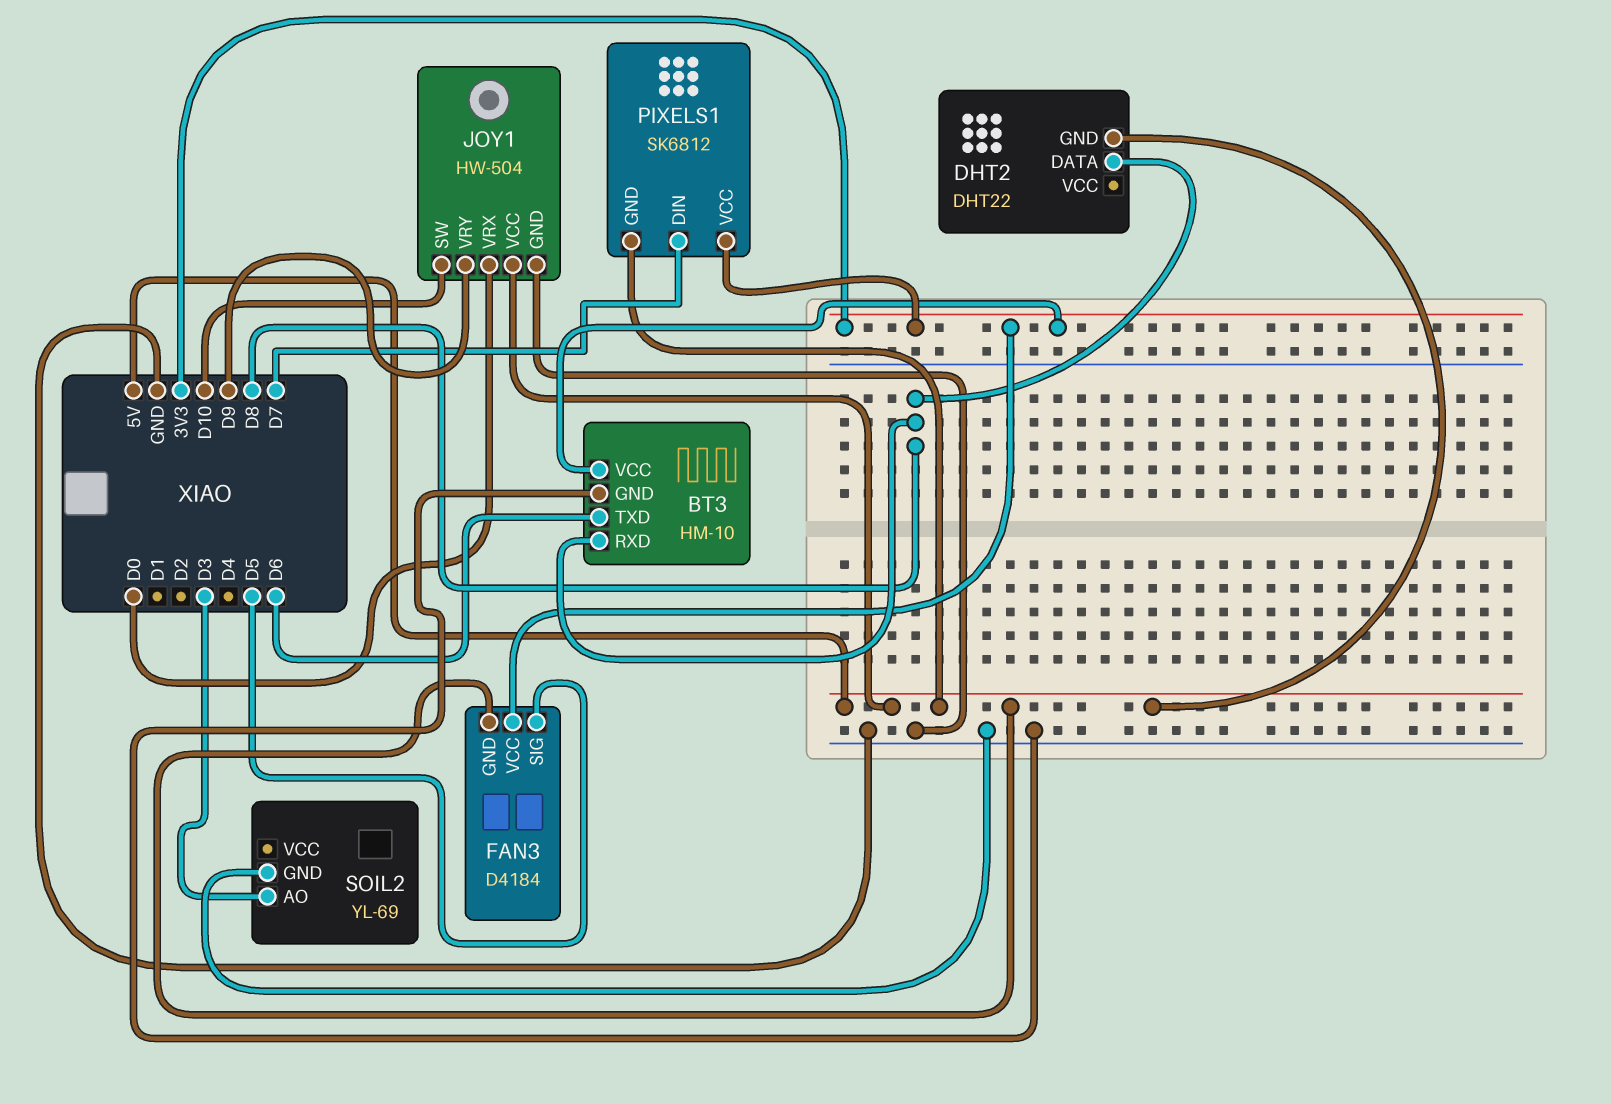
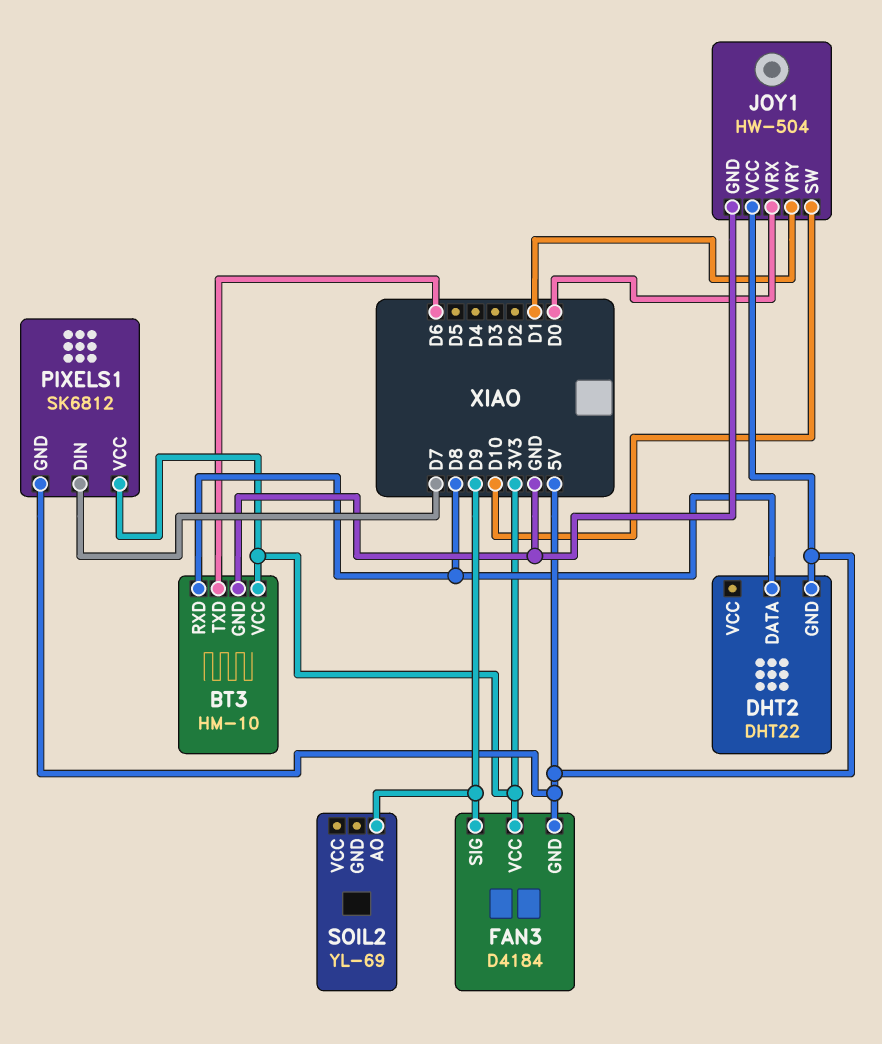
FAN3 pin SIG: D5 -> D9
JOY1 pin VRY: D9 -> D1
SOIL2 pin AO: D3 -> D9
SOIL2 pin GND: GND -> none

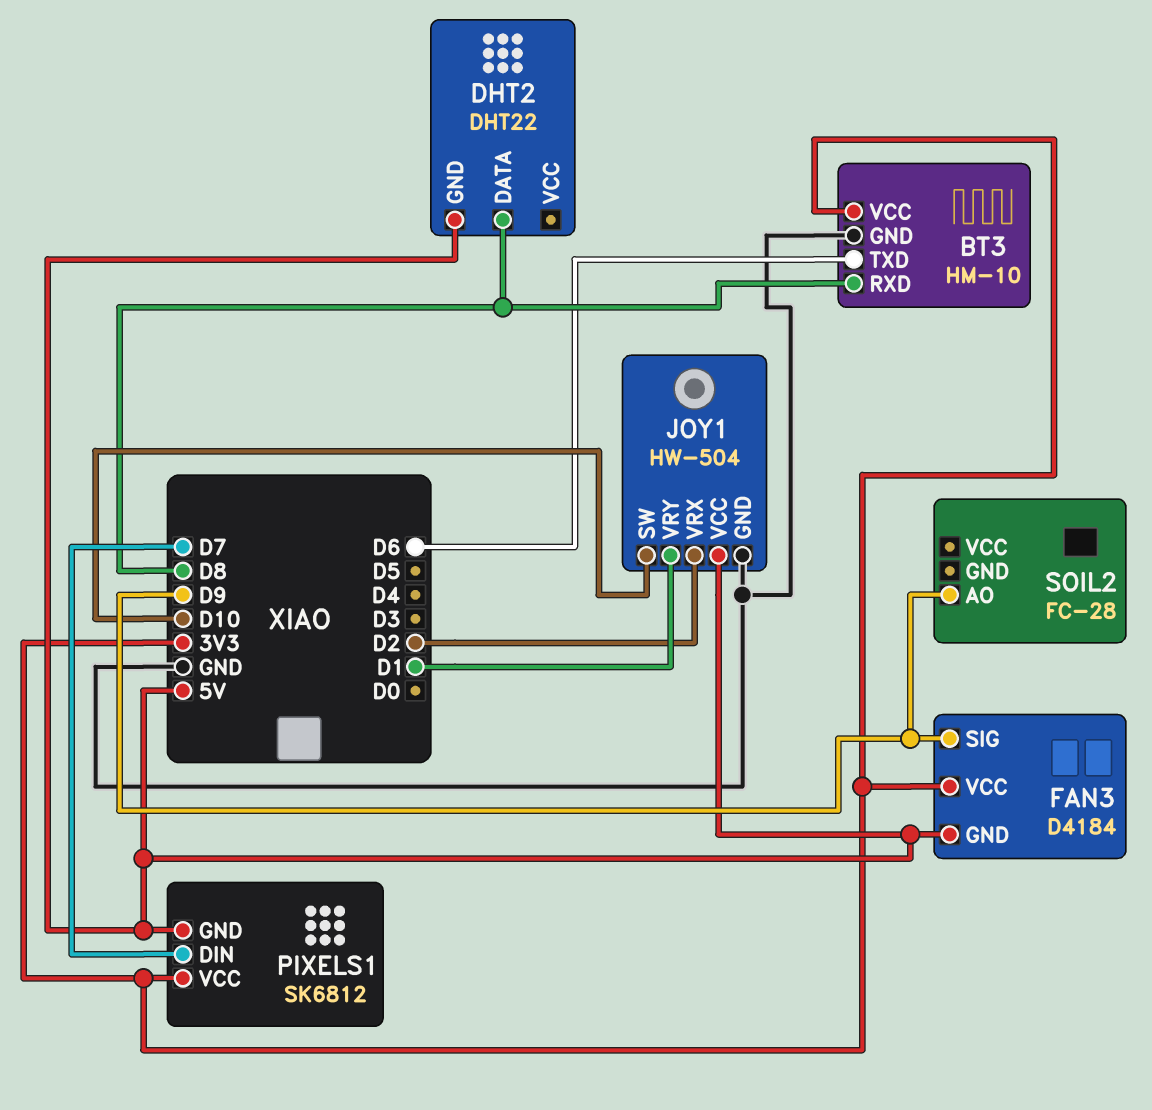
JOY1 pin VRX: D0 -> D2
SOIL2: YL-69 -> FC-28

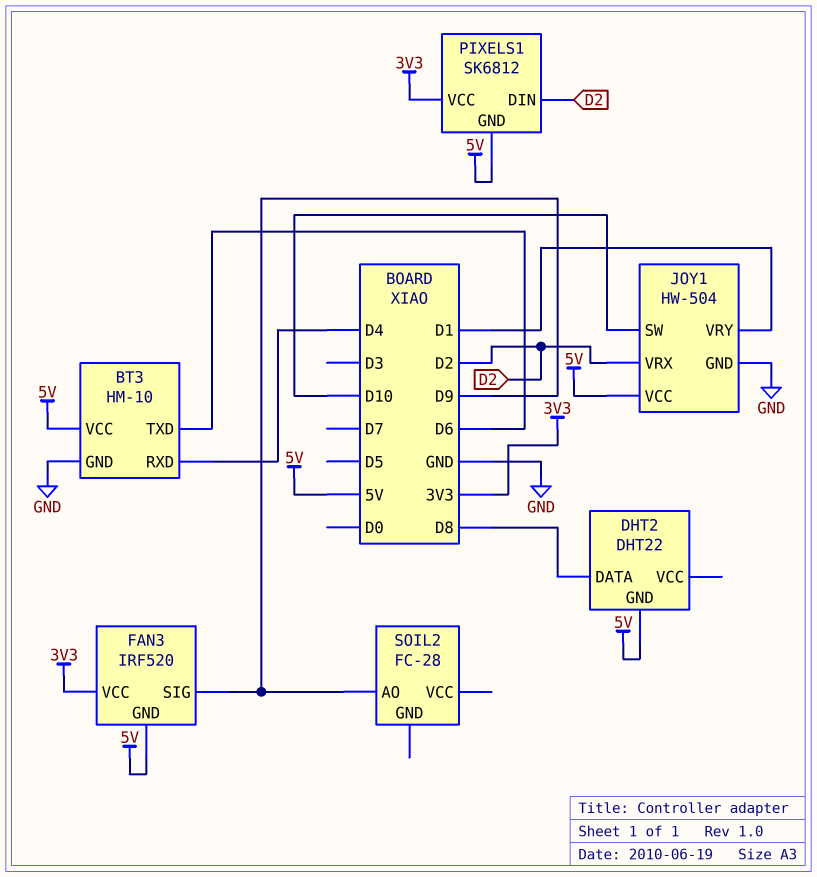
BT3 pin RXD: D8 -> D4
BT3 pin VCC: 3V3 -> 5V
FAN3: D4184 -> IRF520
PIXELS1 pin DIN: D7 -> D2

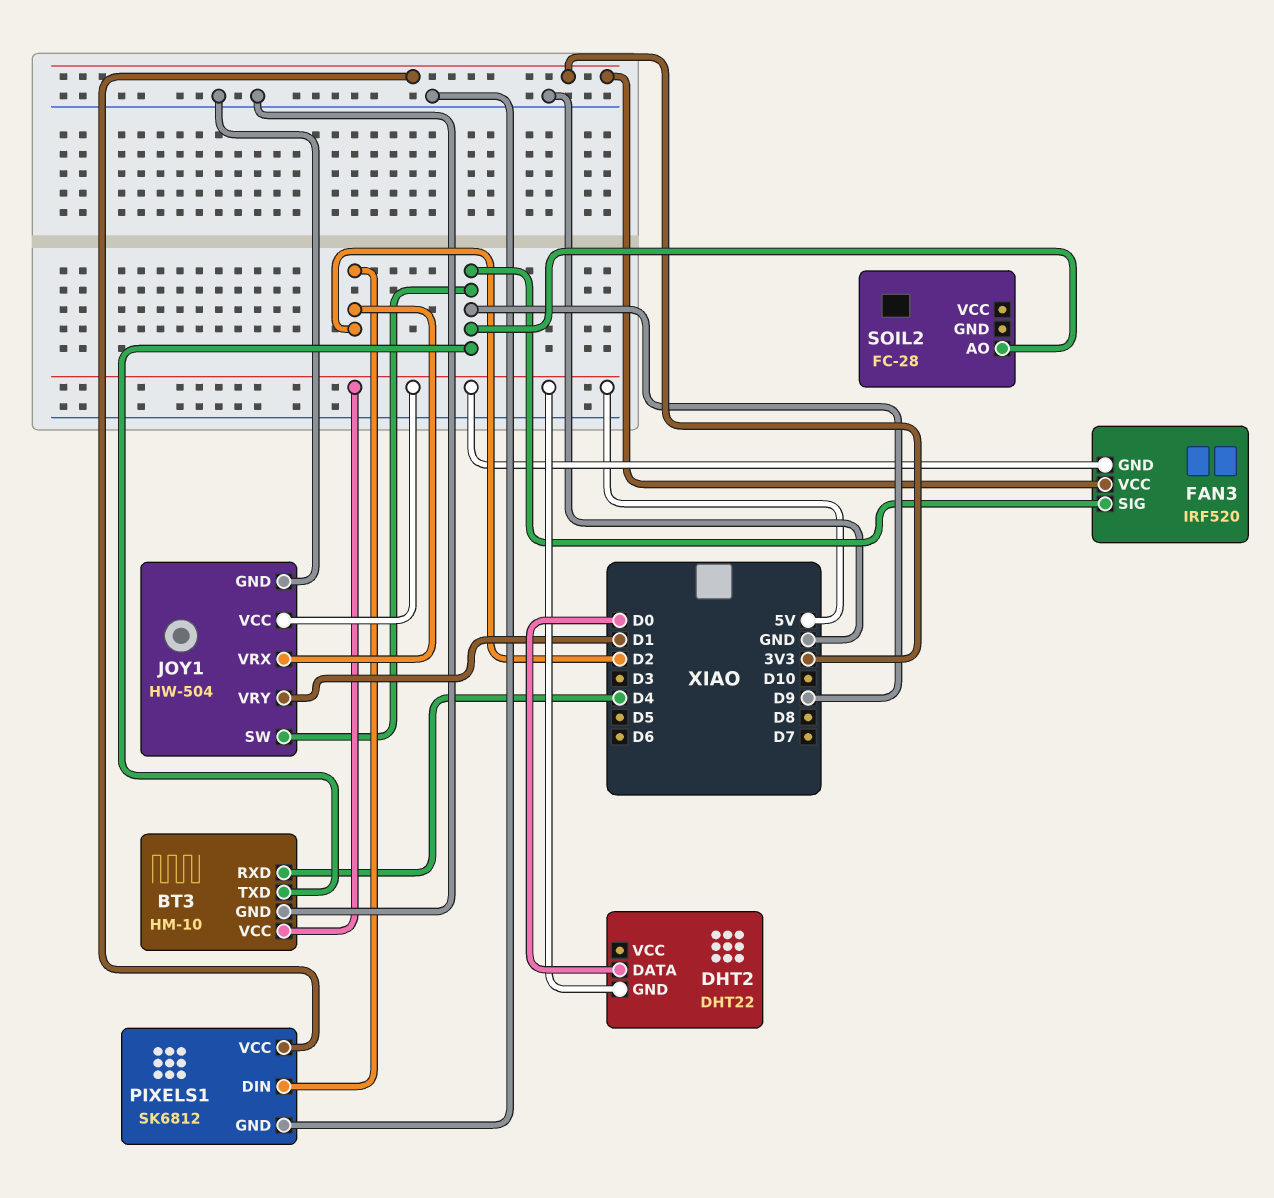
BT3 pin TXD: D6 -> D9
DHT2 pin DATA: D8 -> D0
JOY1 pin SW: D10 -> D9
PIXELS1 pin GND: 5V -> GND

